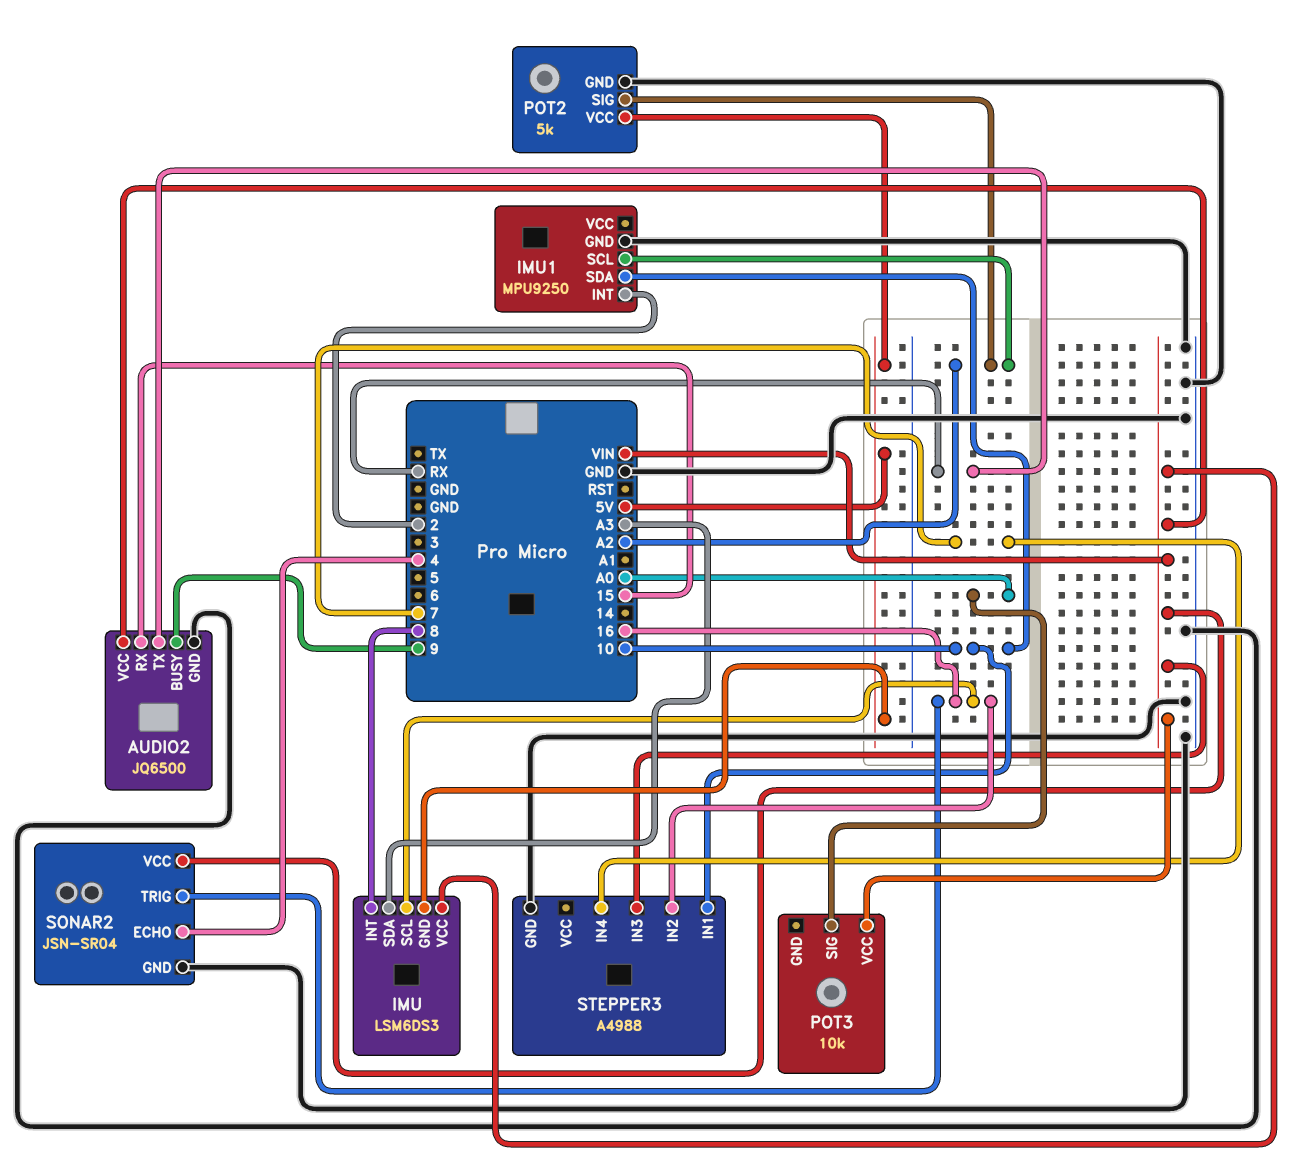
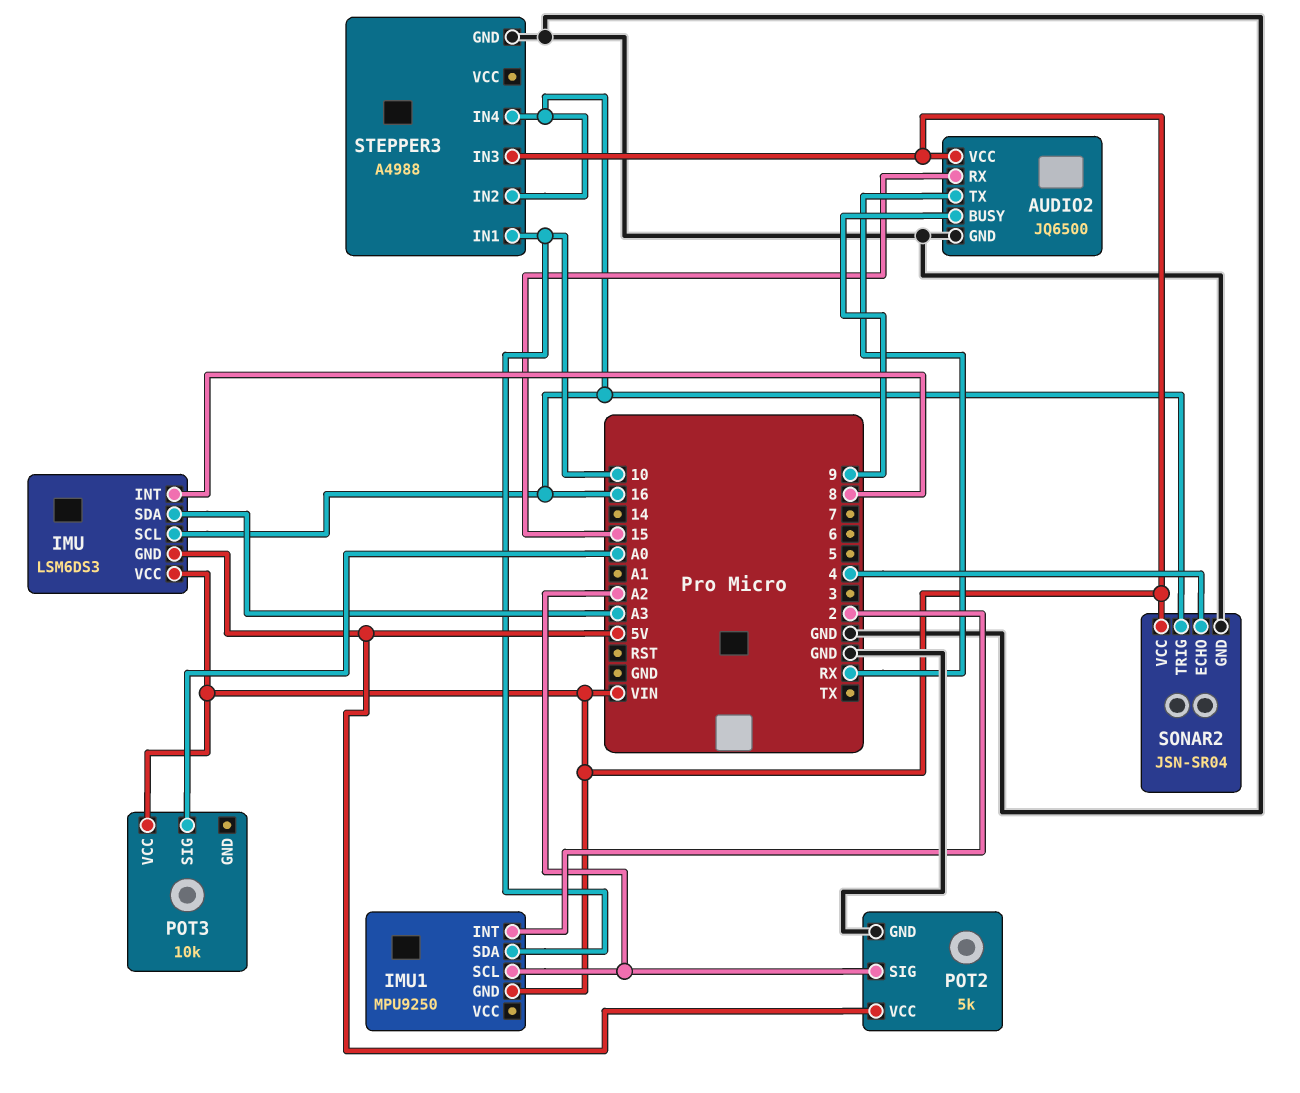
IMU1 pin GND: GND -> VIN
STEPPER3 pin IN4: 7 -> 16

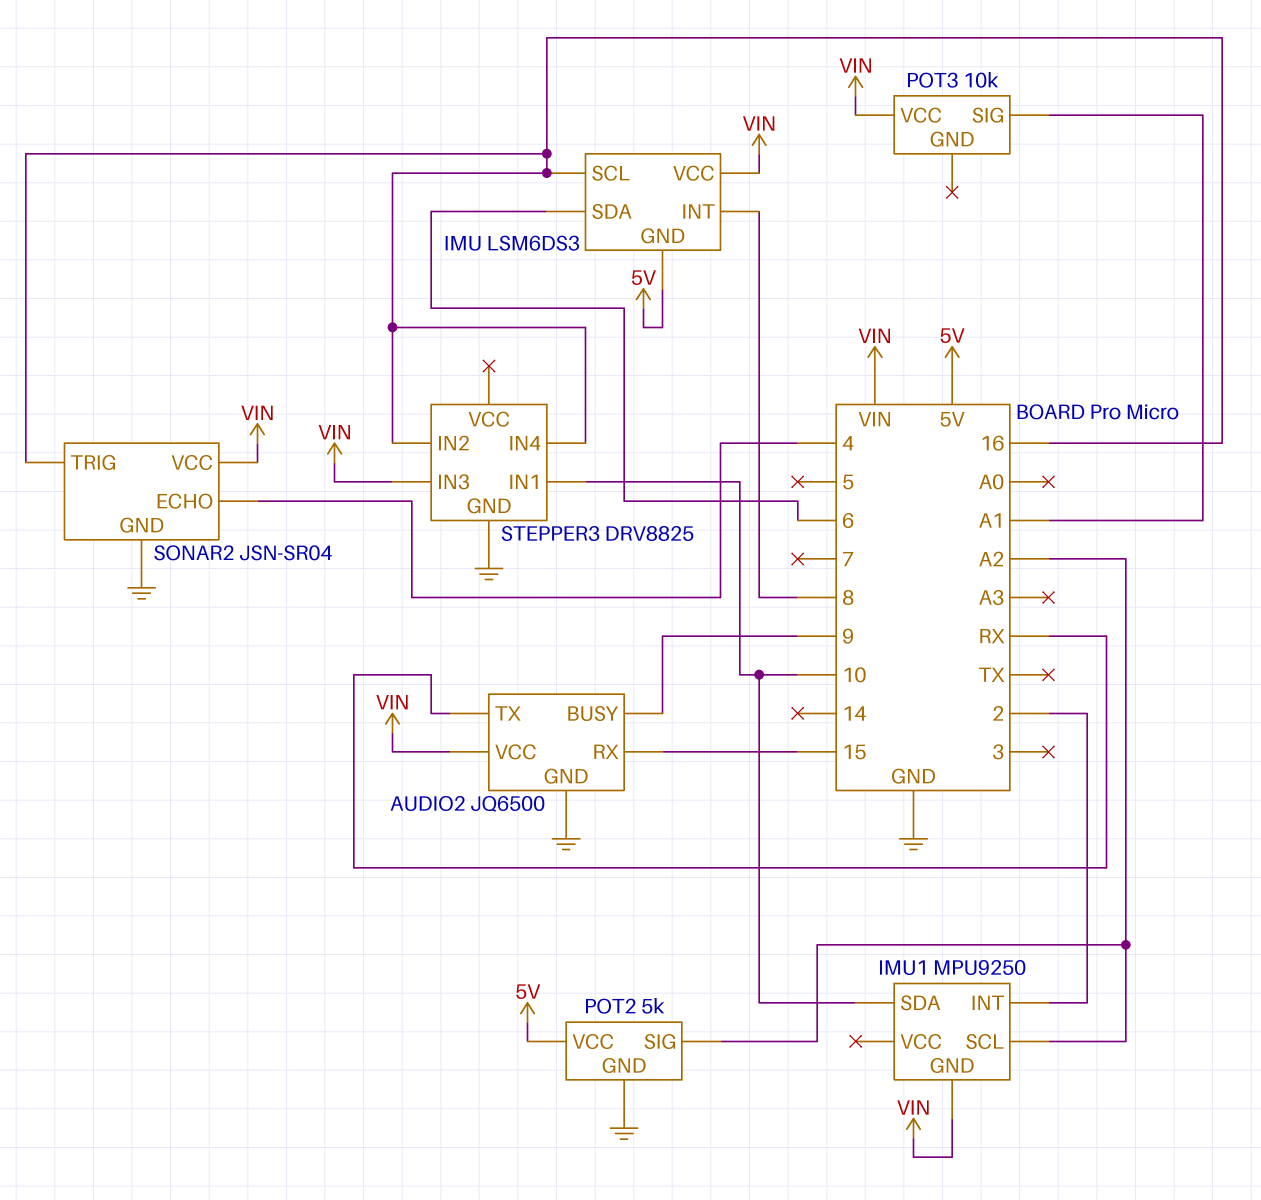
IMU pin SDA: A3 -> 6
POT3 pin SIG: A0 -> A1
STEPPER3: A4988 -> DRV8825

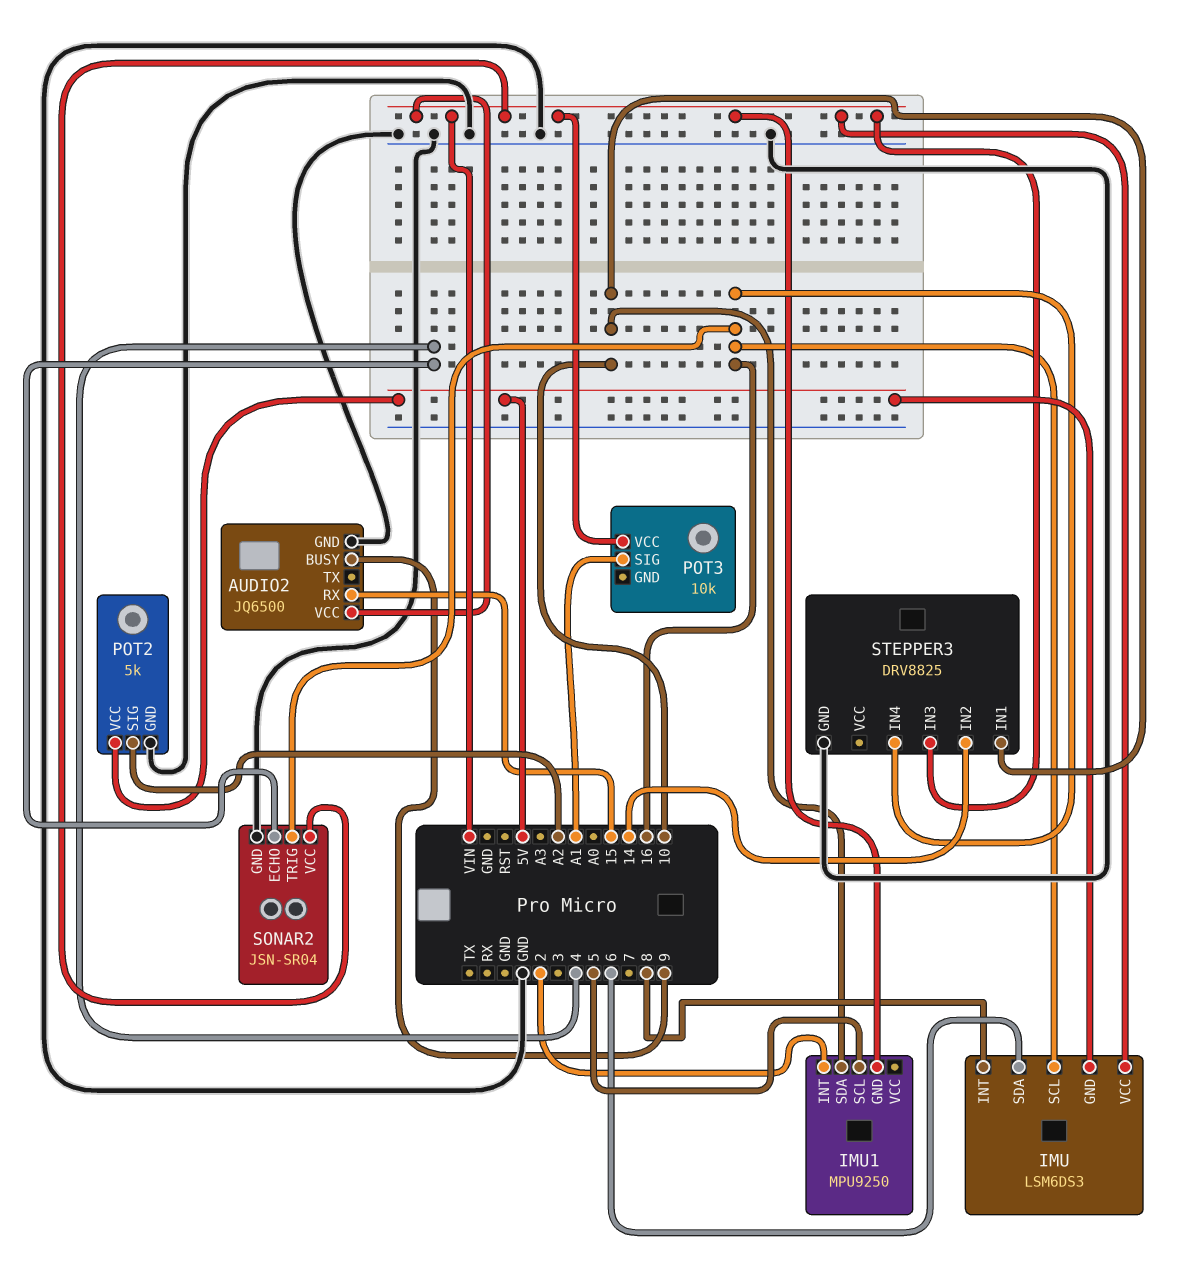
AUDIO2 pin TX: RX -> none
IMU1 pin SCL: A2 -> 5
STEPPER3 pin IN2: 16 -> 14

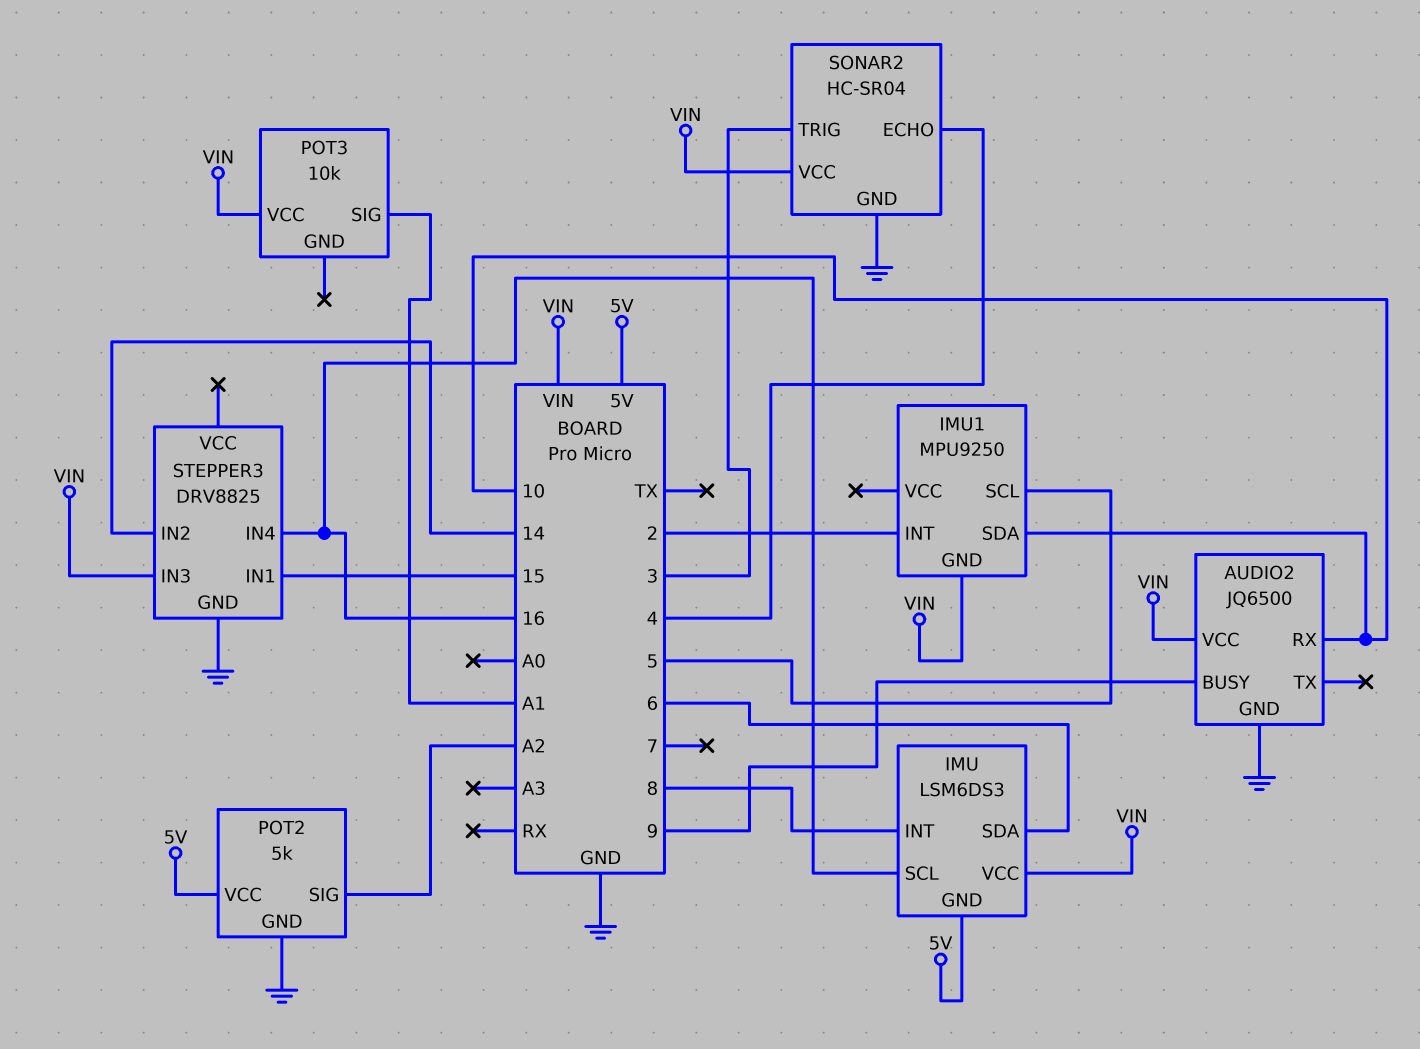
AUDIO2 pin RX: 15 -> 10
SONAR2: JSN-SR04 -> HC-SR04
SONAR2 pin TRIG: 16 -> 3
STEPPER3 pin IN1: 10 -> 15

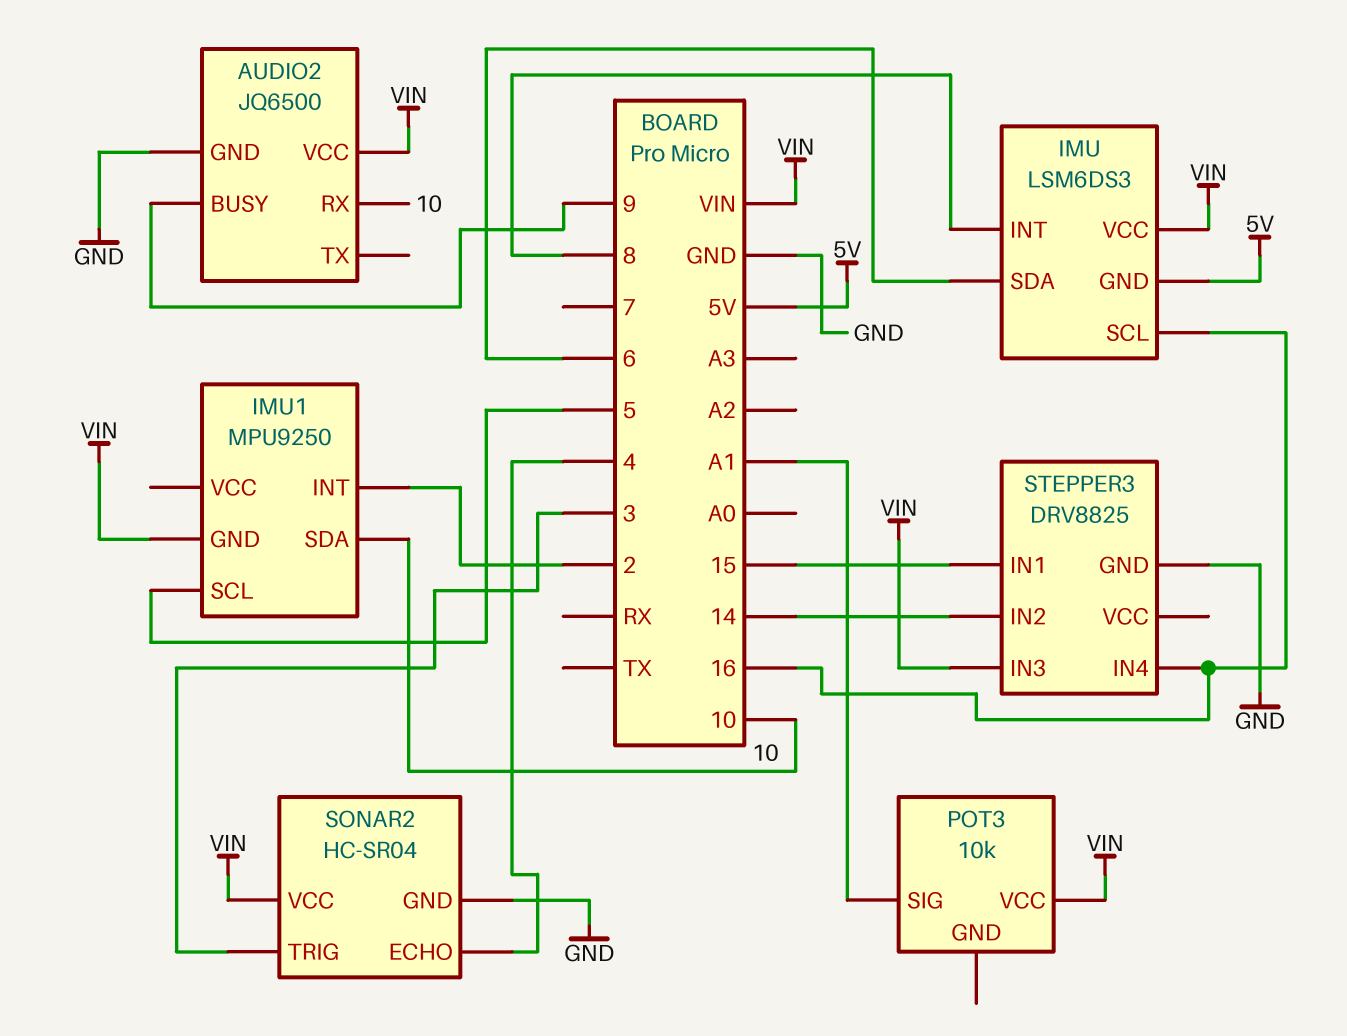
POT2: 5k -> none
POT2 pin GND: GND -> none
POT2 pin SIG: A2 -> none
POT2 pin VCC: 5V -> none

